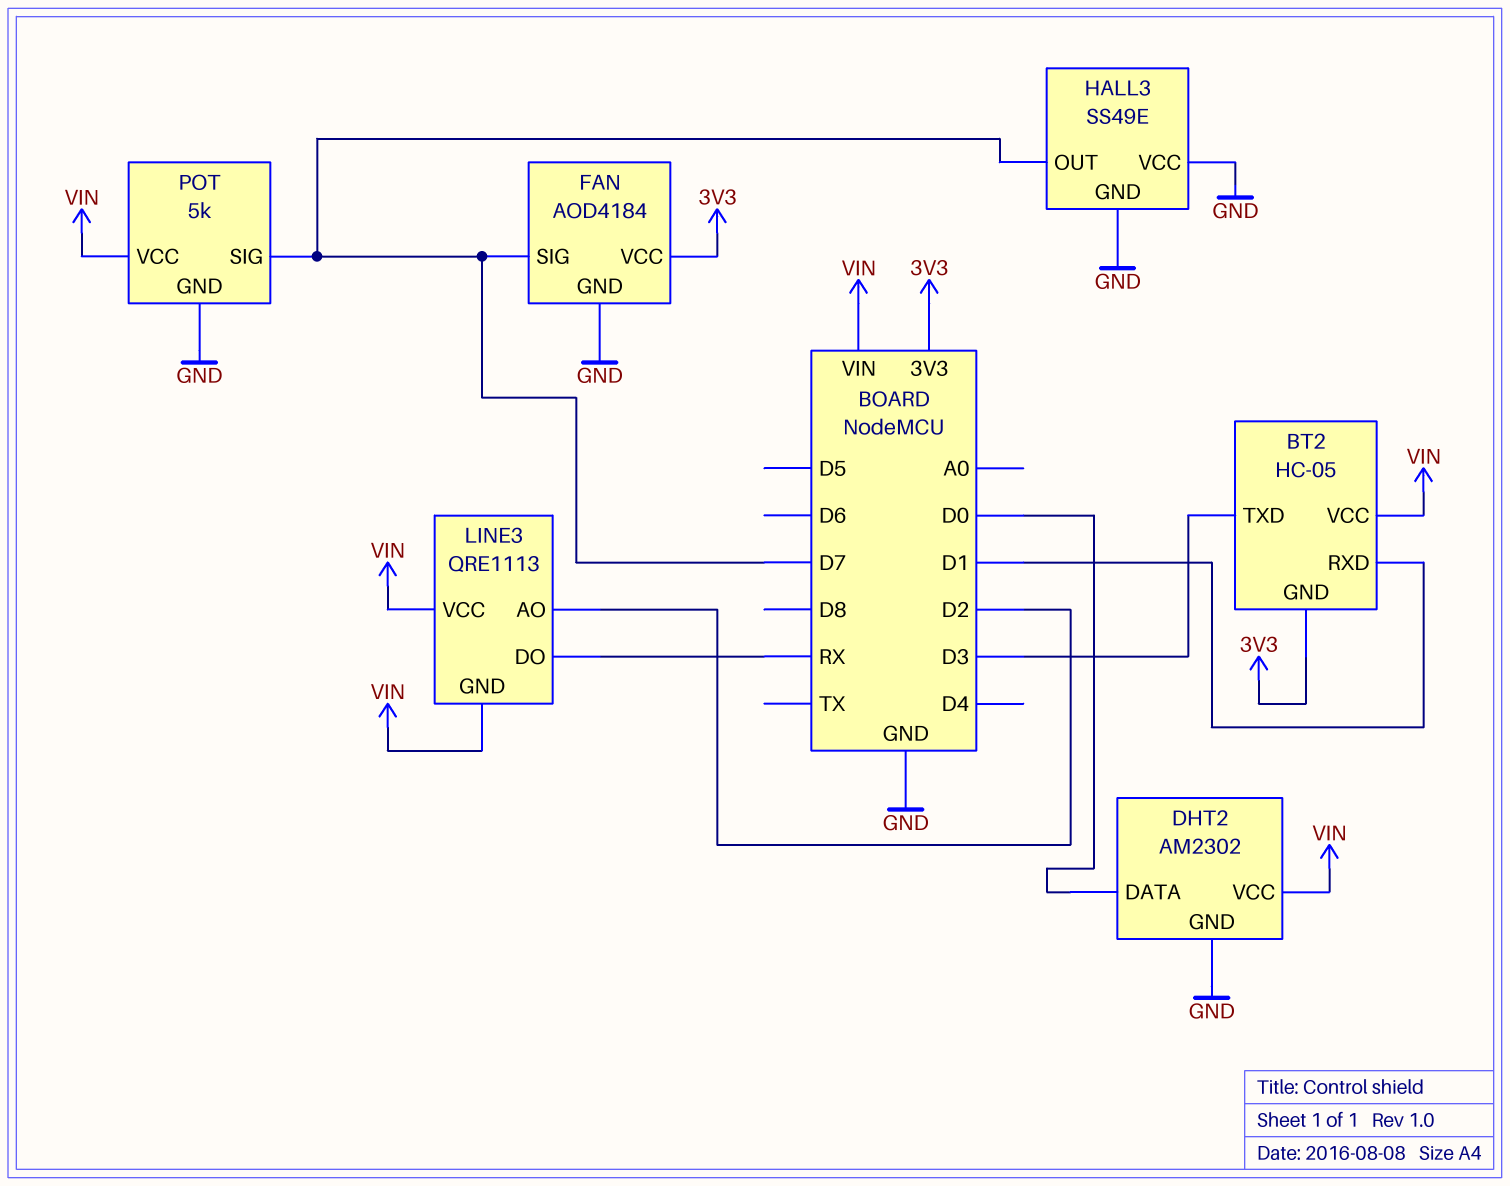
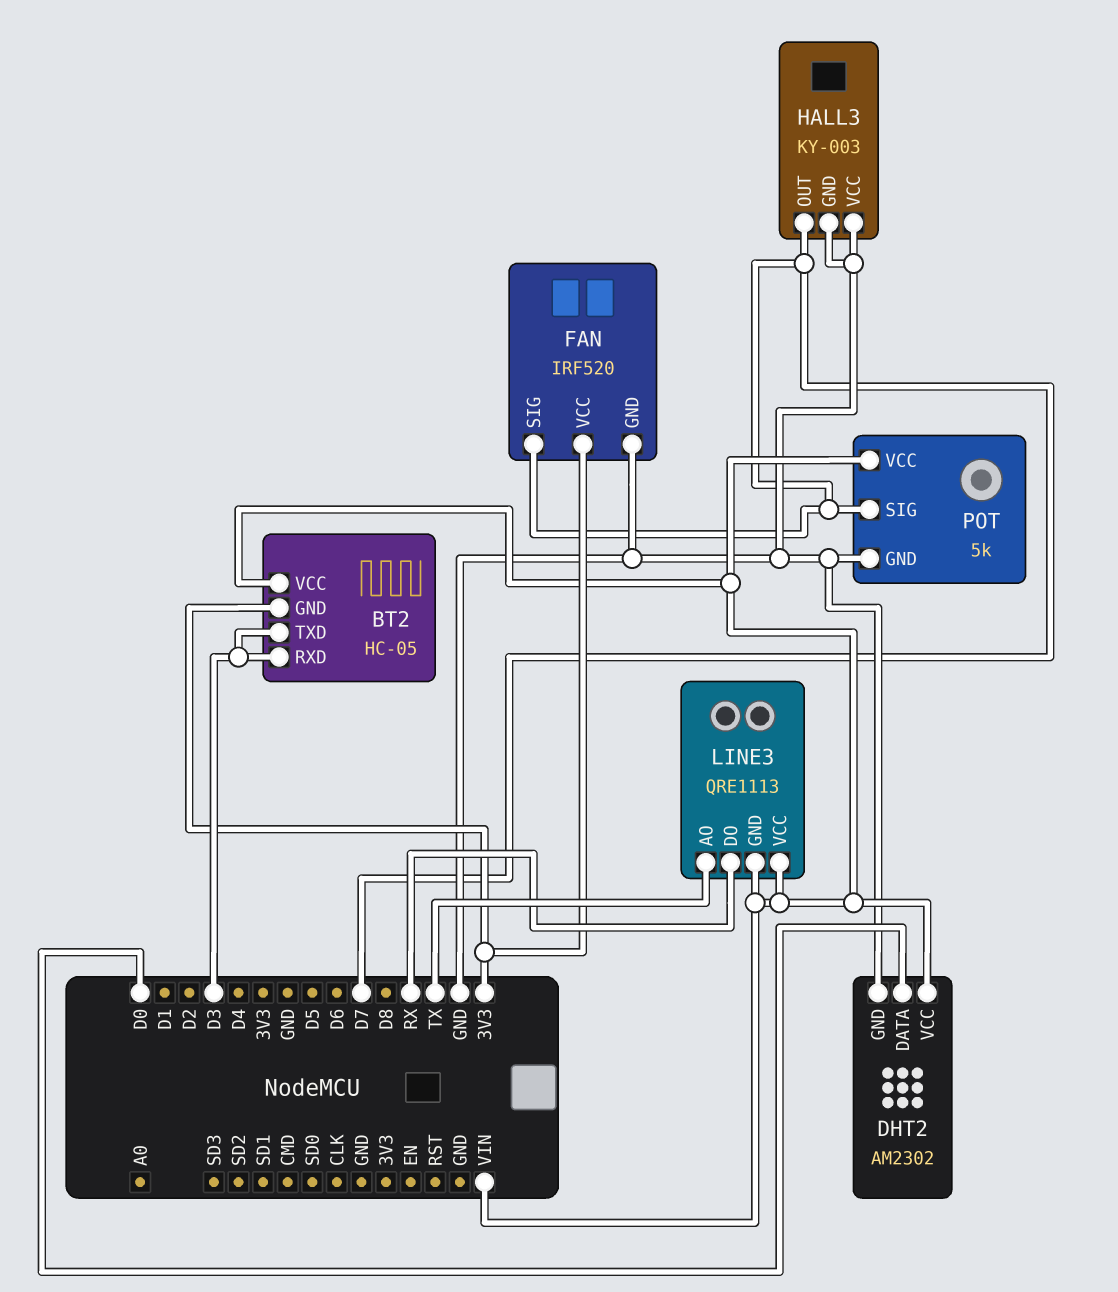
BT2 pin RXD: D1 -> D3
FAN: AOD4184 -> IRF520
HALL3: SS49E -> KY-003
LINE3 pin AO: D2 -> TX

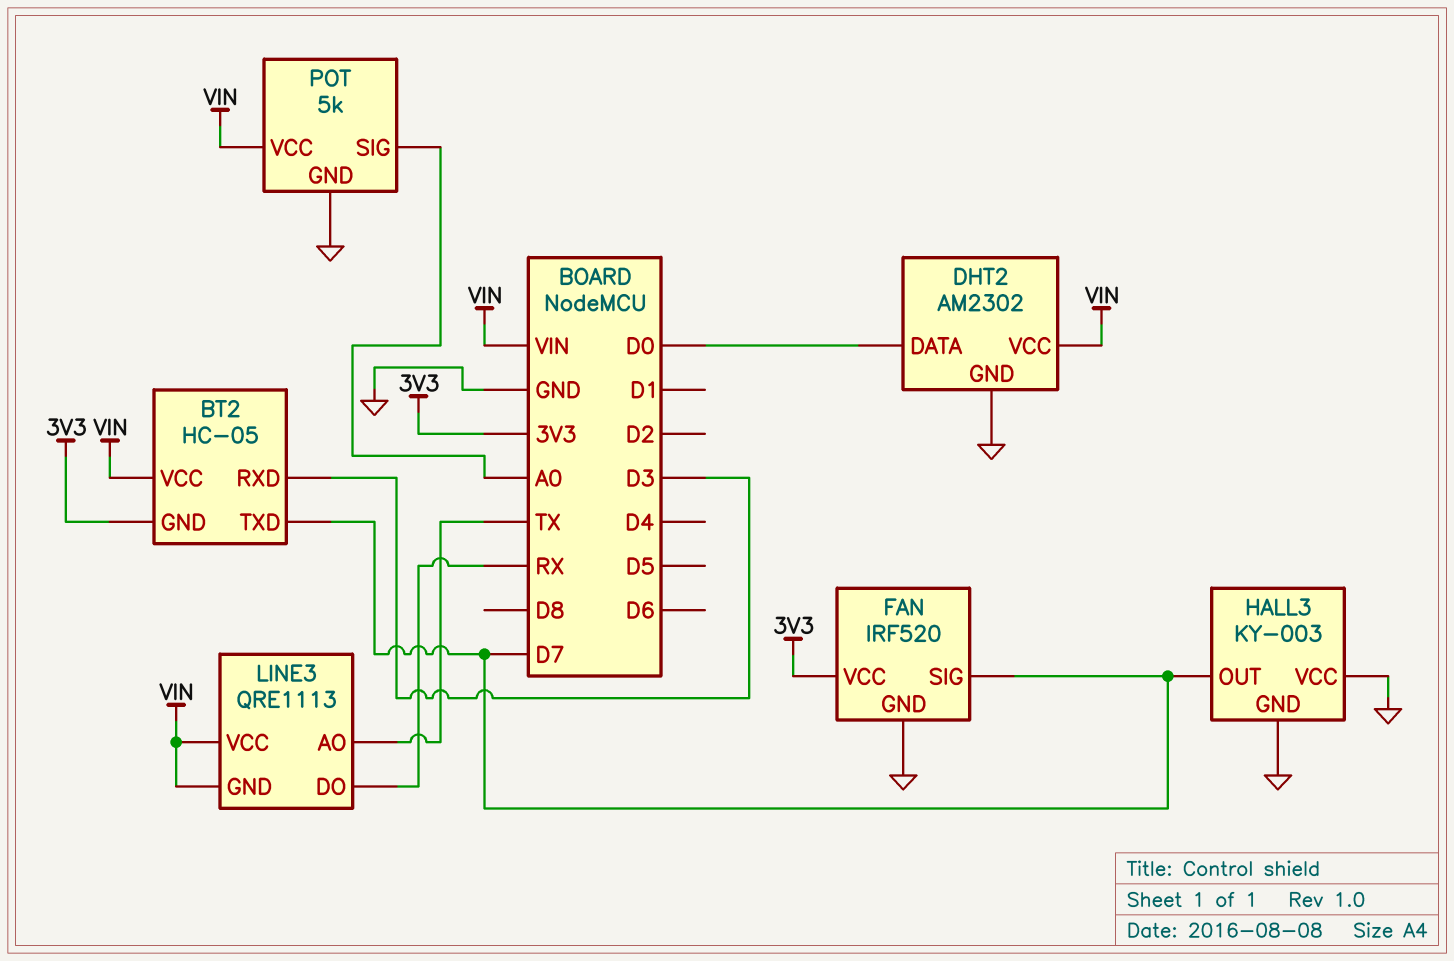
BT2 pin TXD: D3 -> D7
POT pin SIG: D7 -> A0

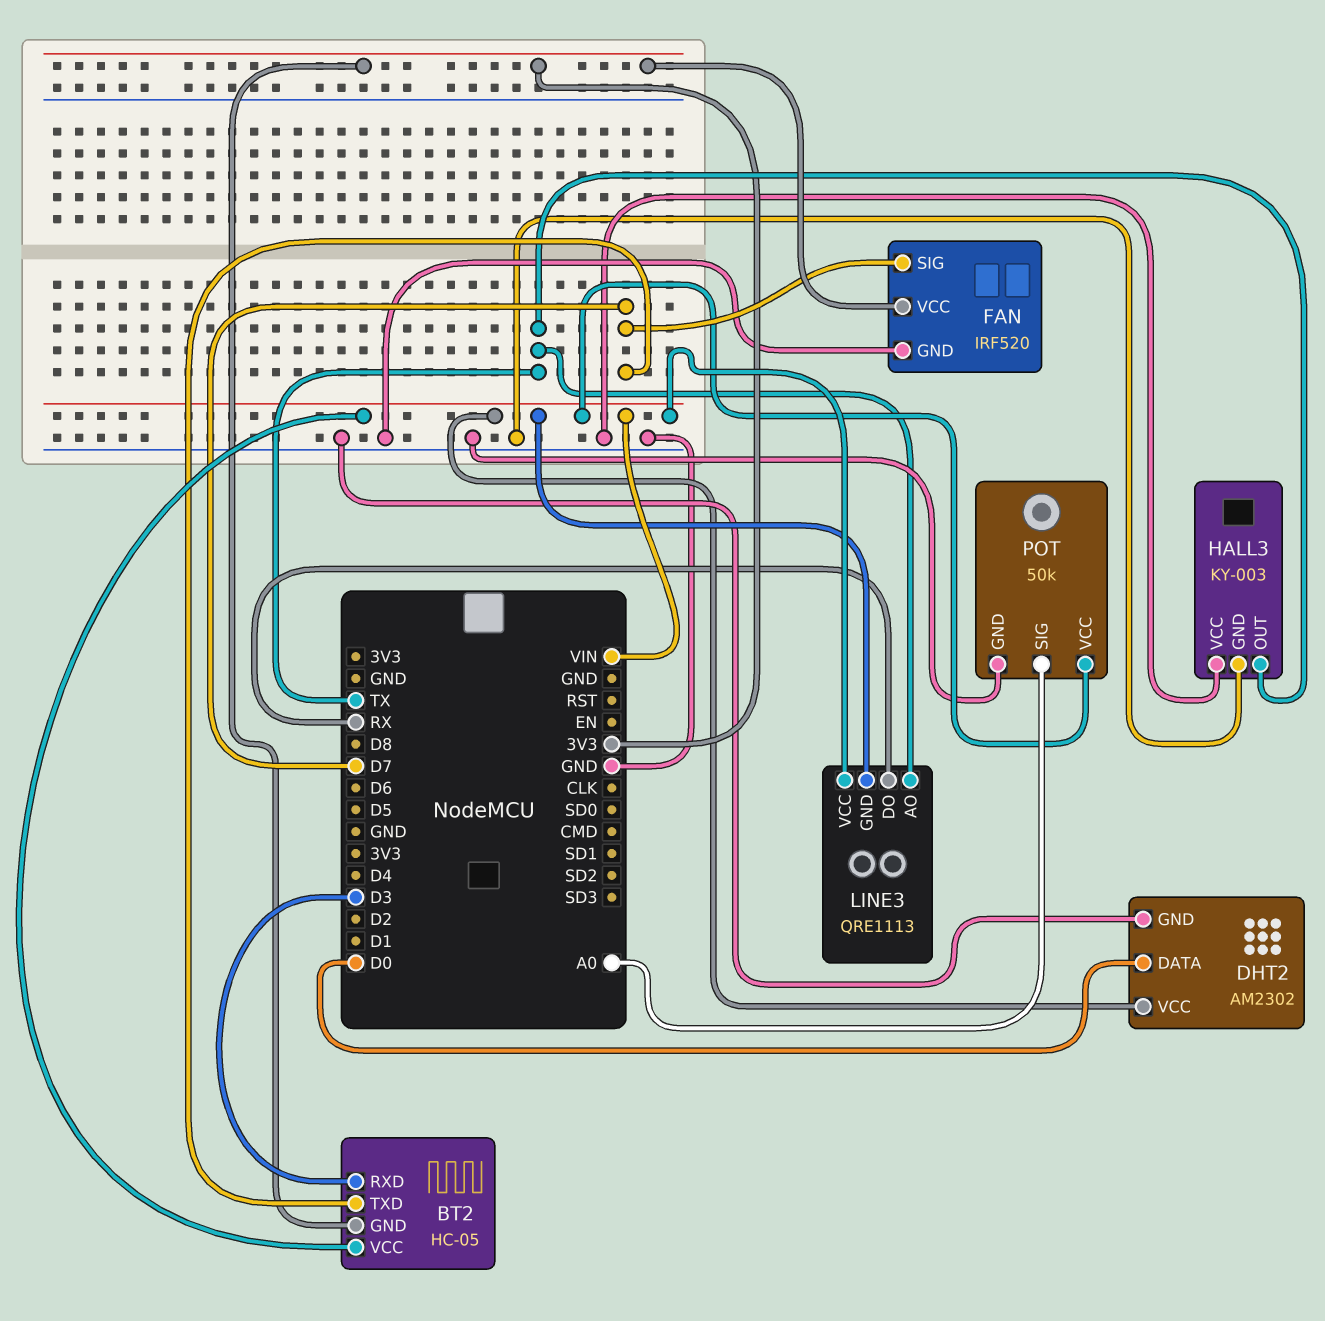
HALL3 pin OUT: D7 -> TX
POT: 5k -> 50k

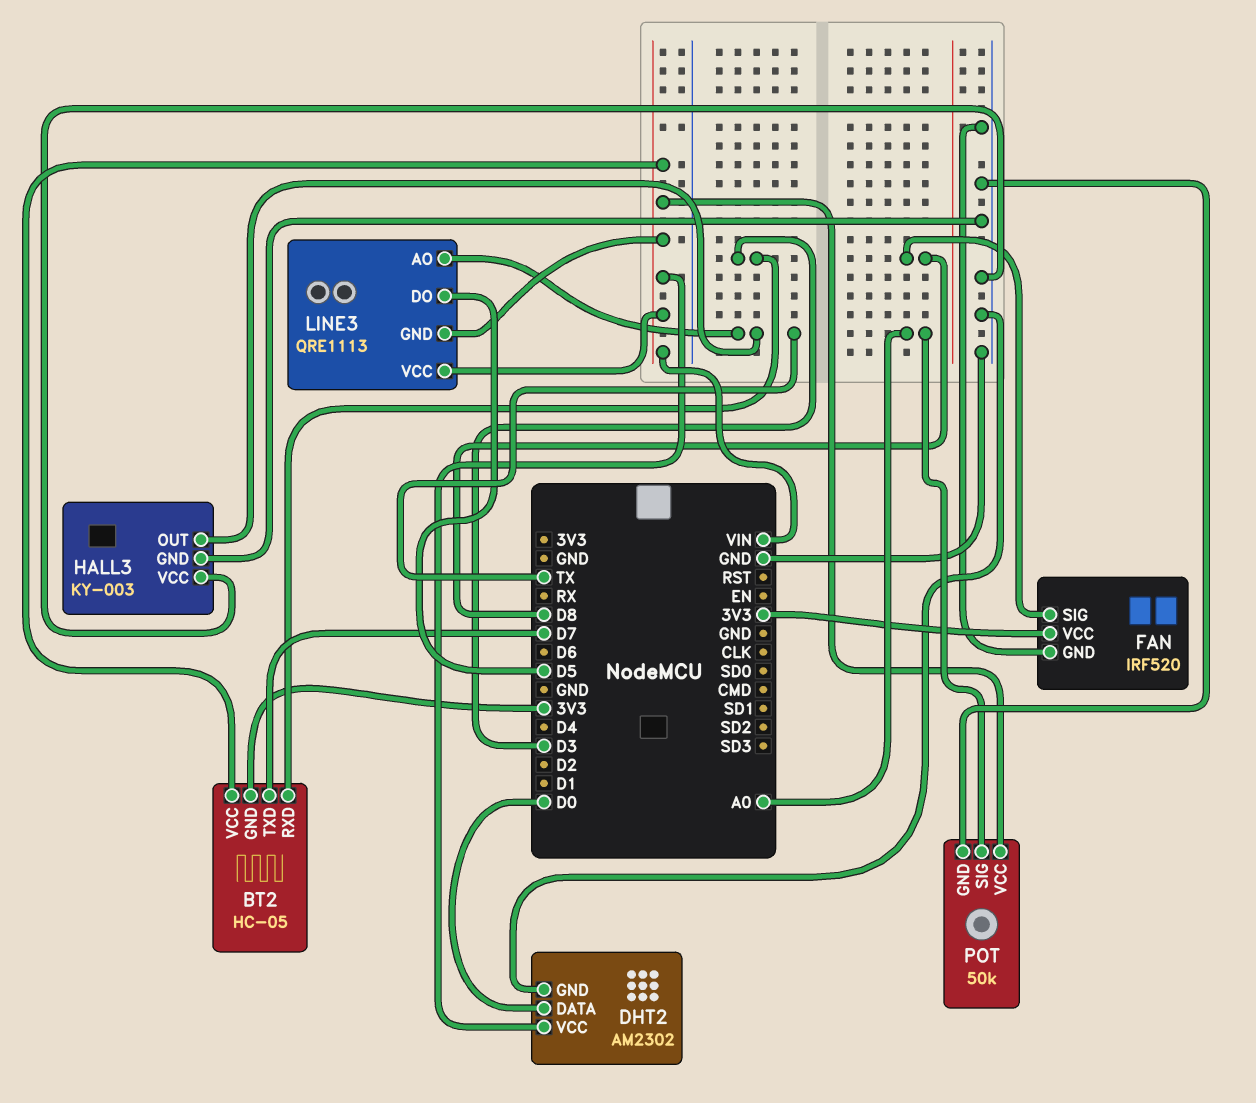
FAN pin SIG: D7 -> D8
LINE3 pin DO: RX -> D5

